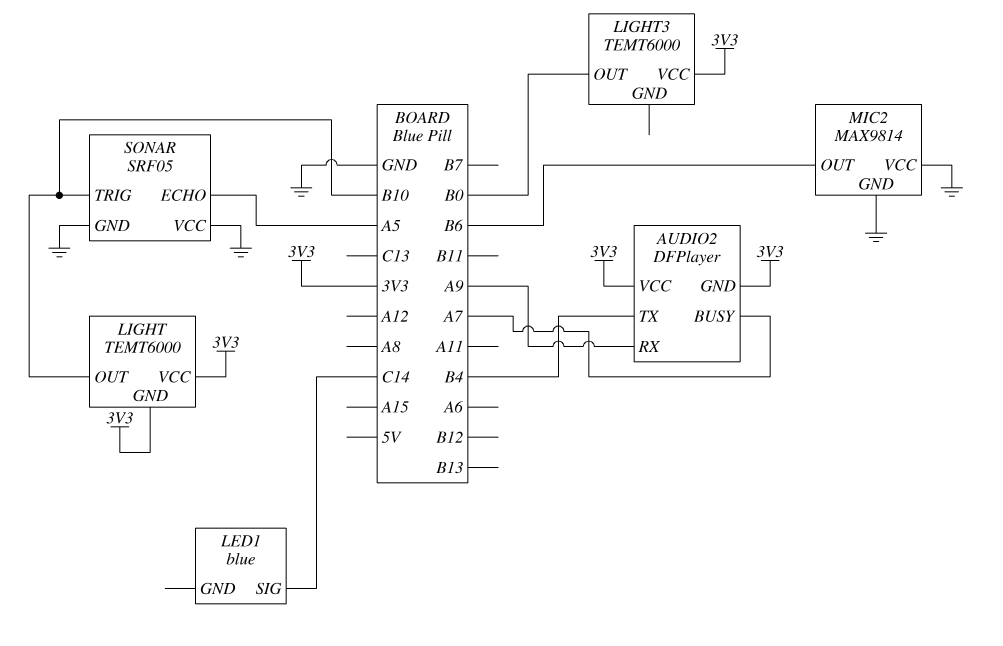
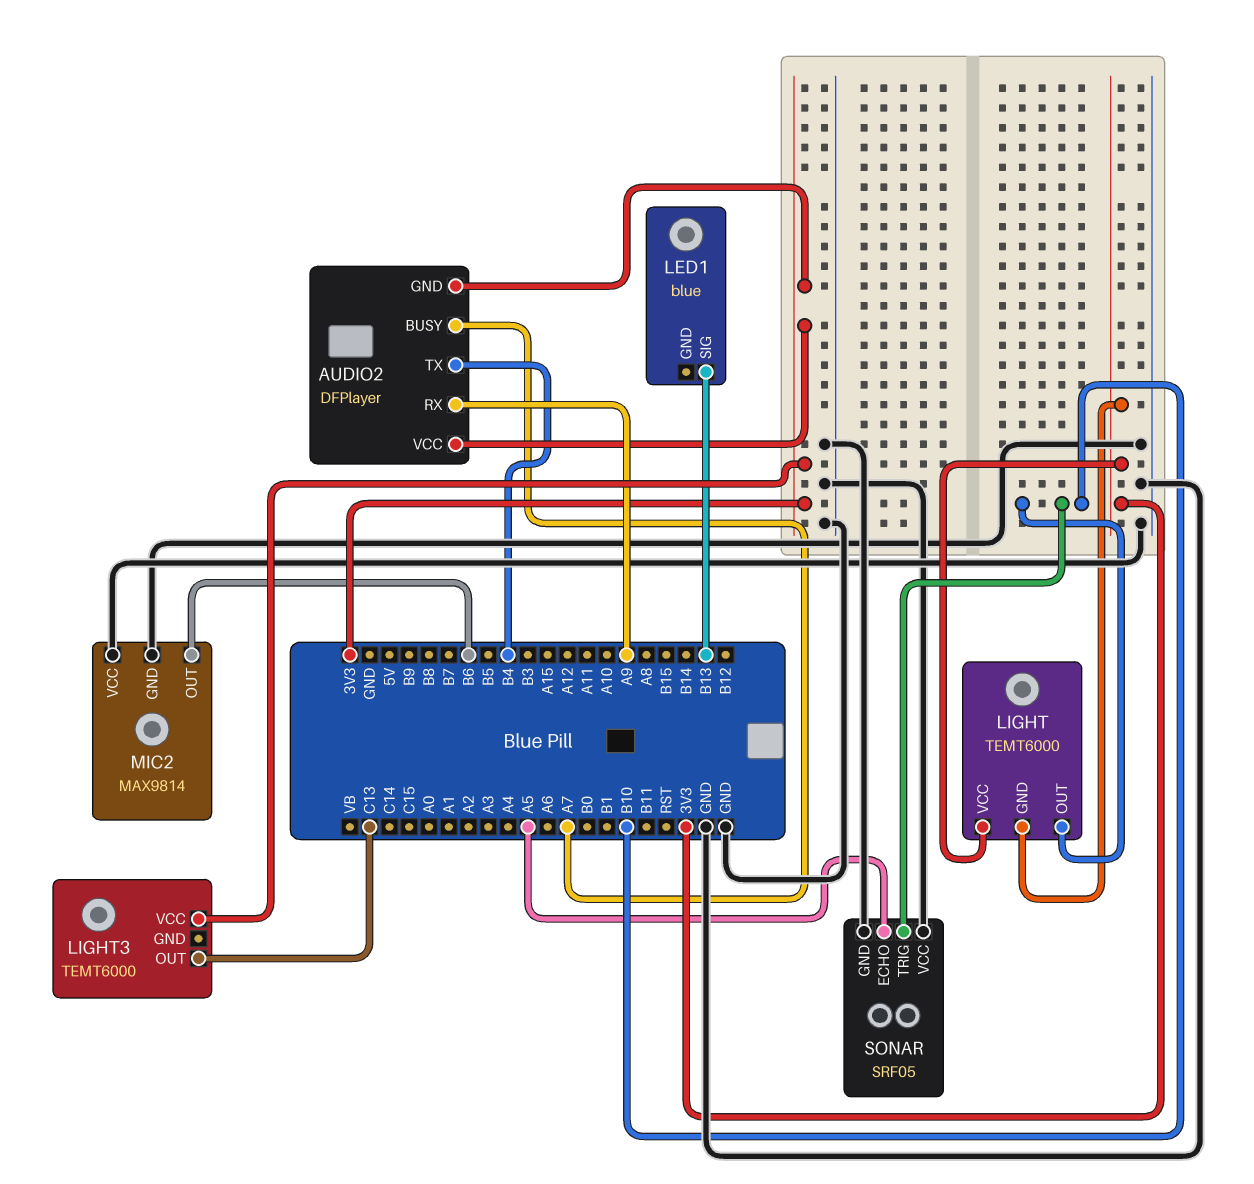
LED1 pin SIG: C14 -> B13
LIGHT3 pin OUT: B0 -> C13

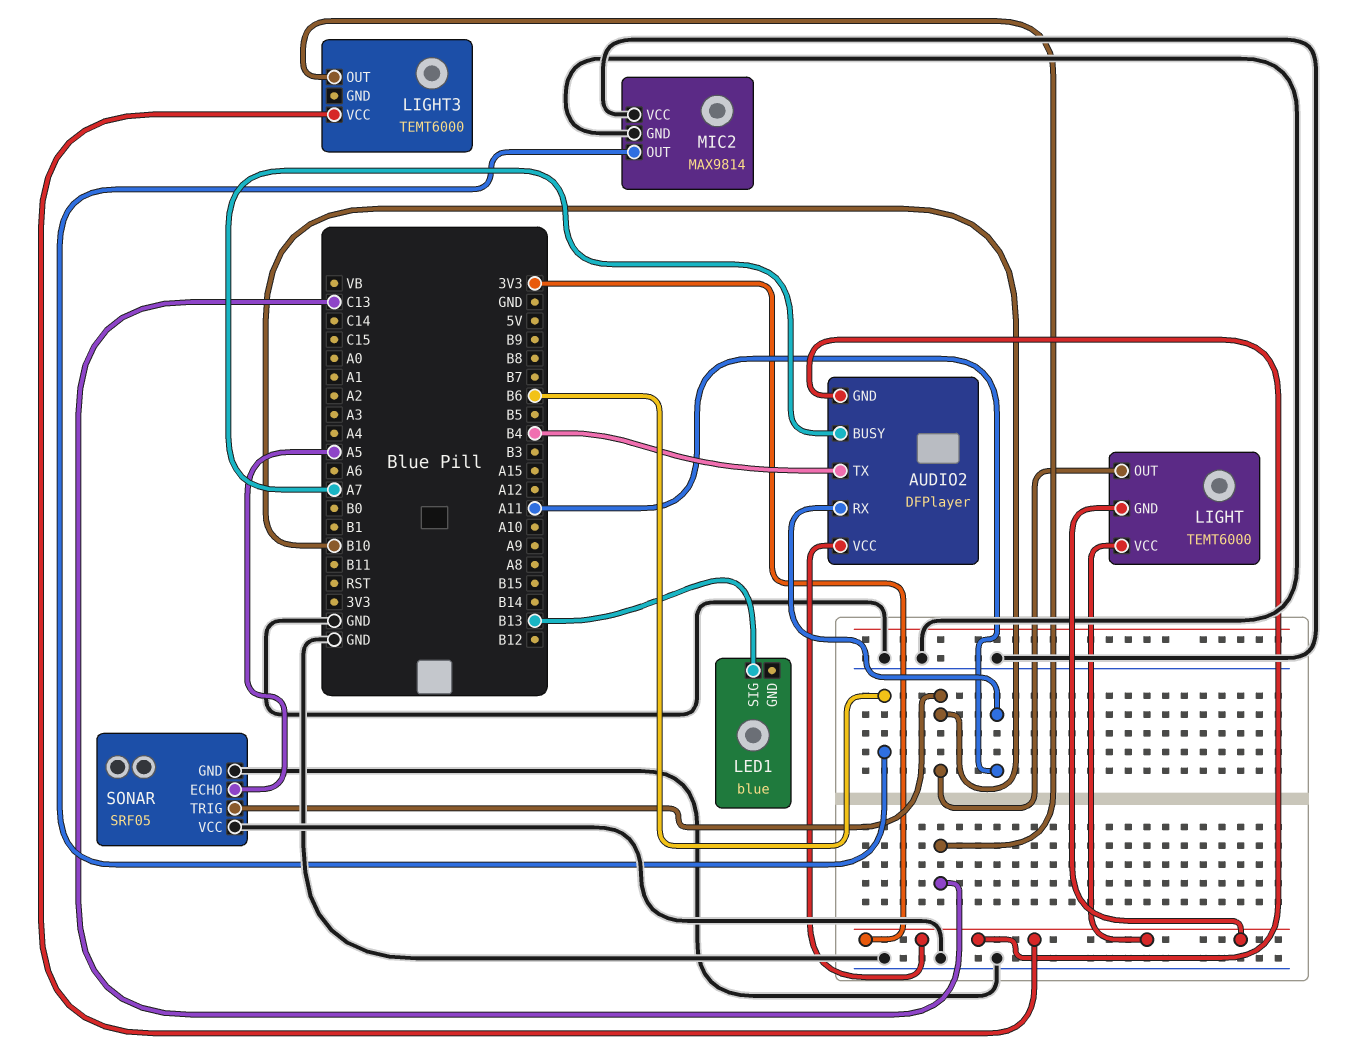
AUDIO2 pin RX: A9 -> A11

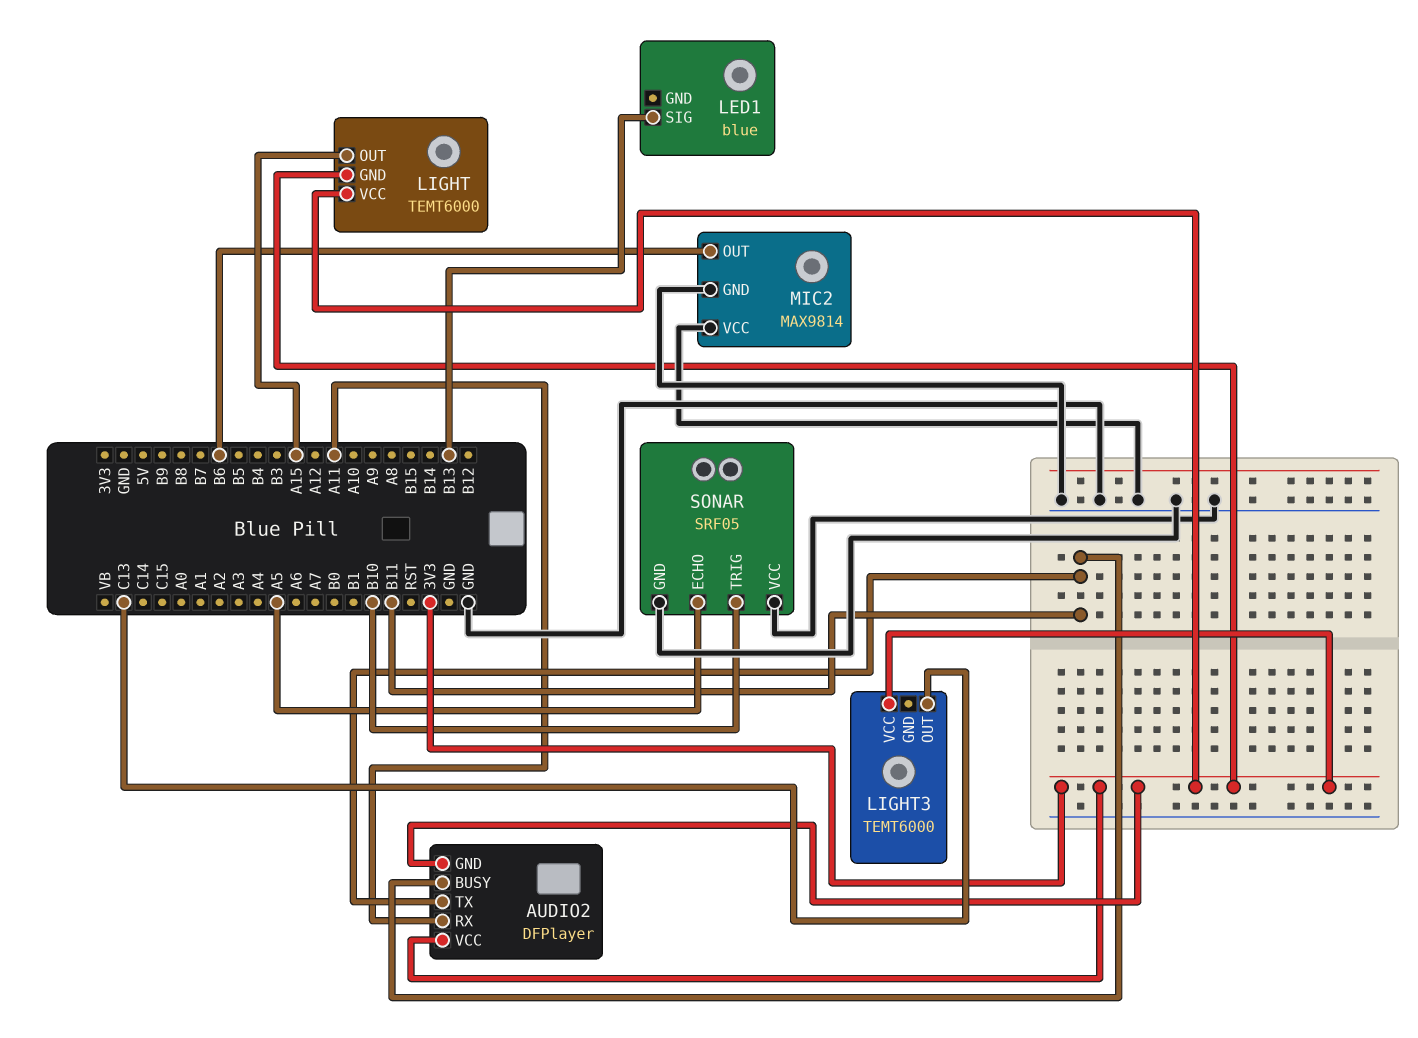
AUDIO2 pin BUSY: A7 -> B11
AUDIO2 pin TX: B4 -> B11
LIGHT pin OUT: B10 -> A15

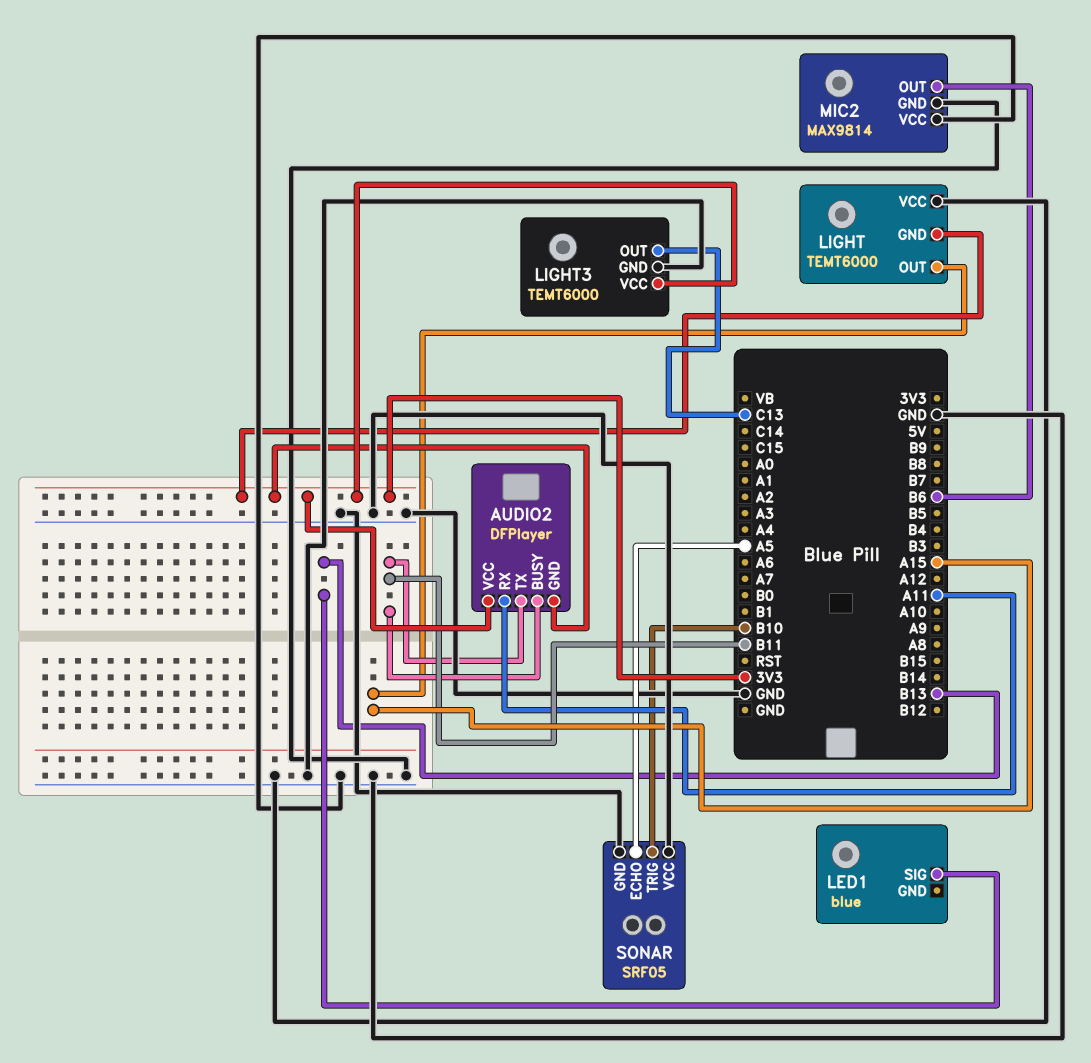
LIGHT pin VCC: 3V3 -> GND
LIGHT3 pin GND: none -> GND

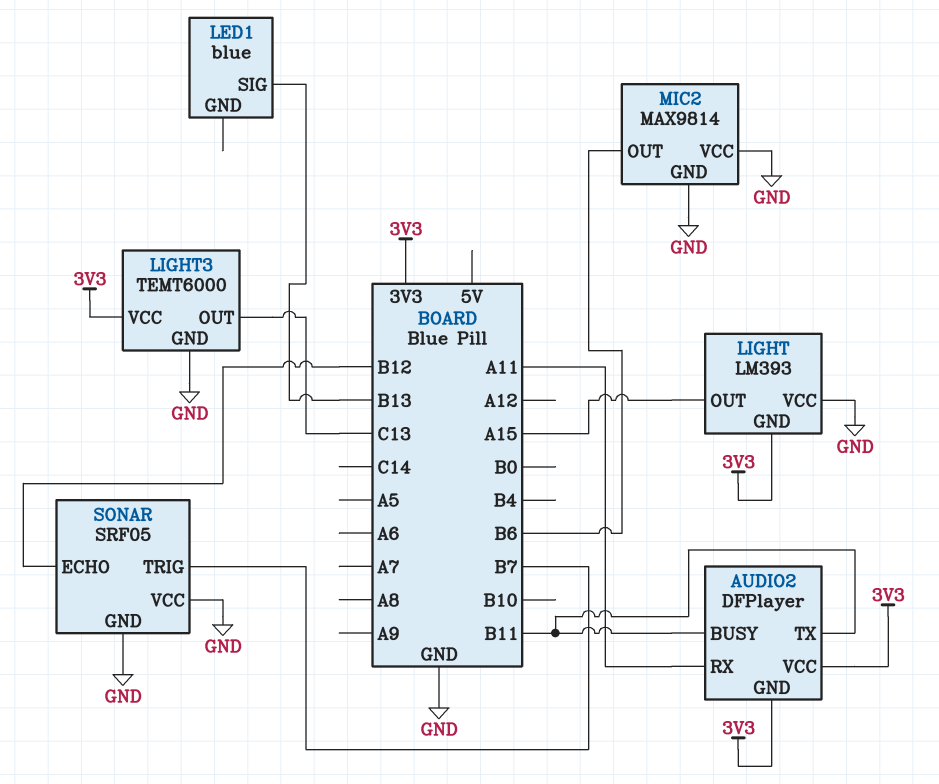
LIGHT: TEMT6000 -> LM393
SONAR pin ECHO: A5 -> B12
SONAR pin TRIG: B10 -> B7

